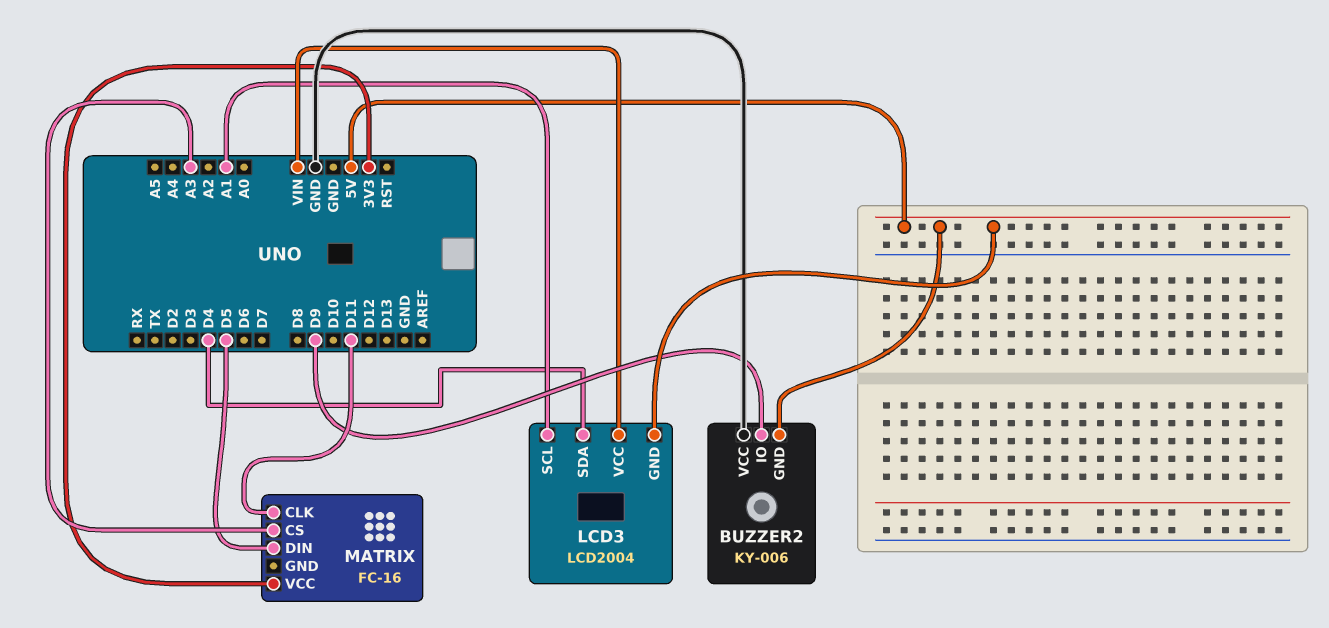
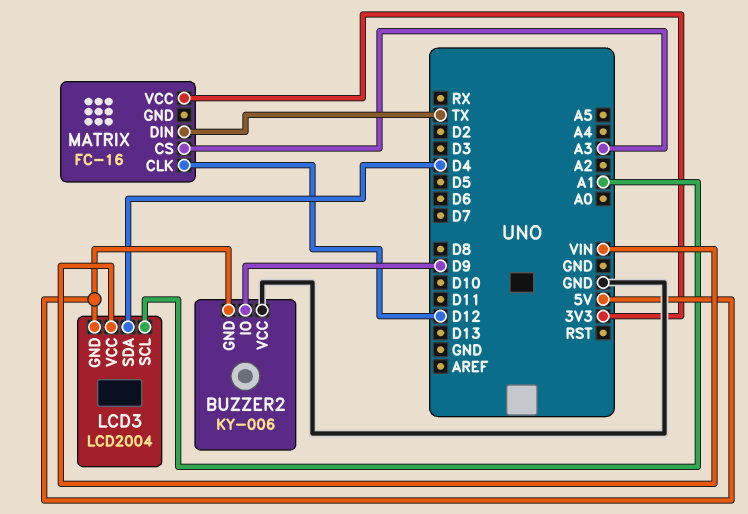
MATRIX pin CLK: D11 -> D12
MATRIX pin DIN: D5 -> TX

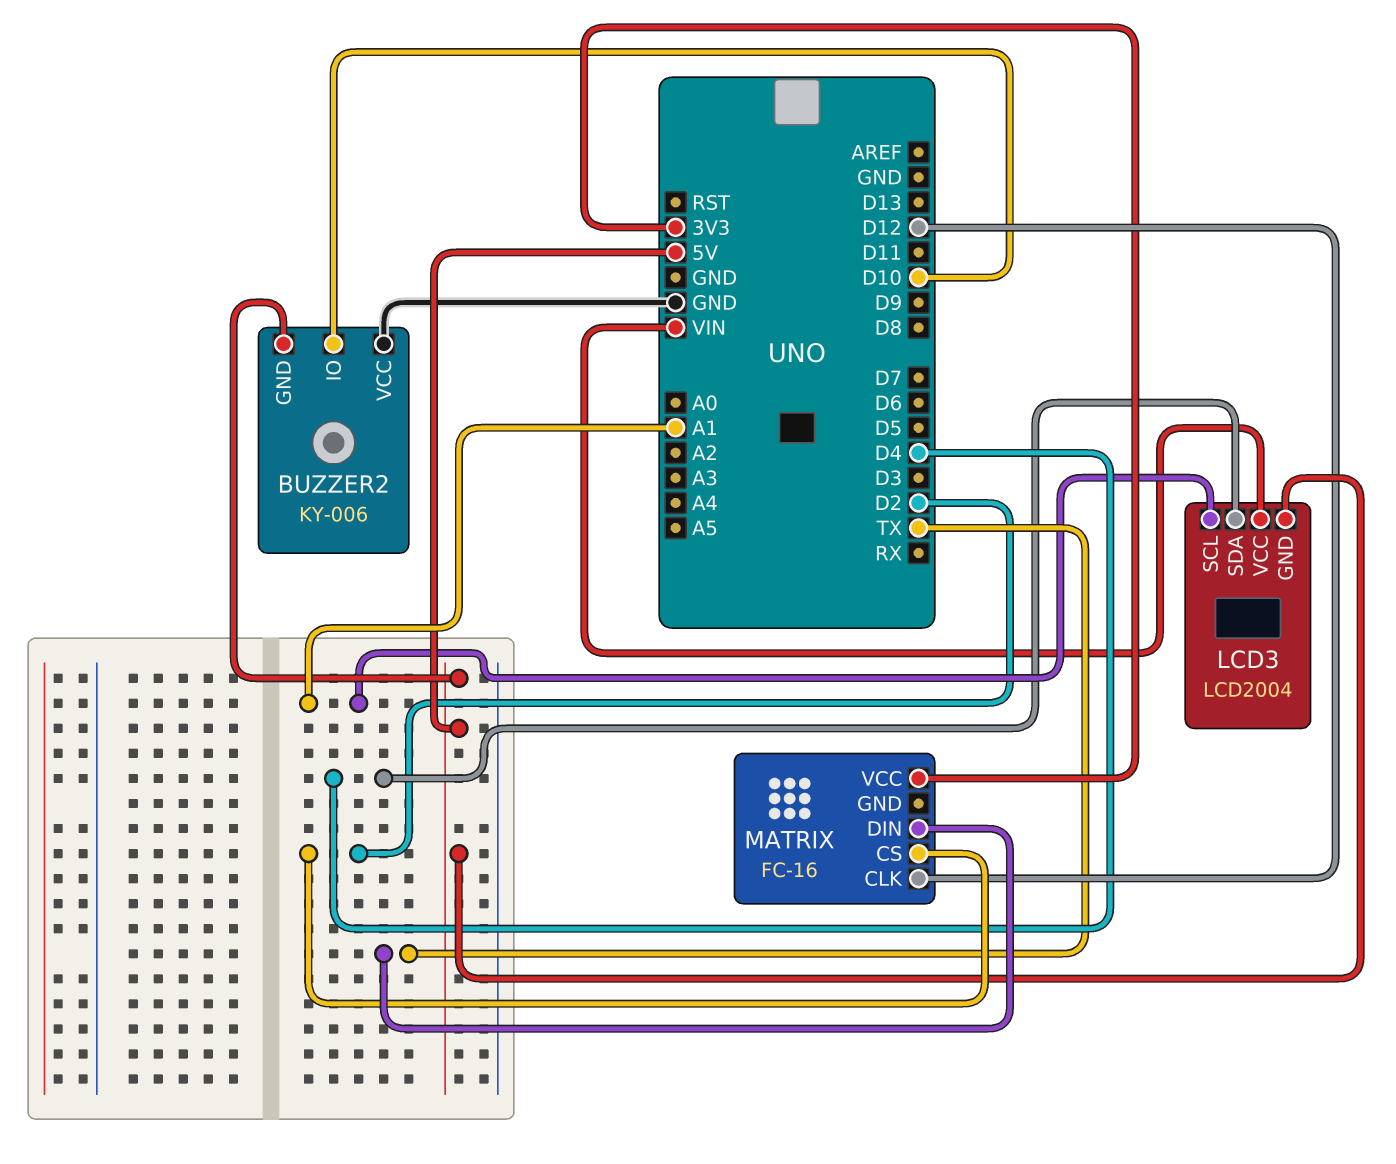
BUZZER2 pin IO: D9 -> D10
MATRIX pin CS: A3 -> D2

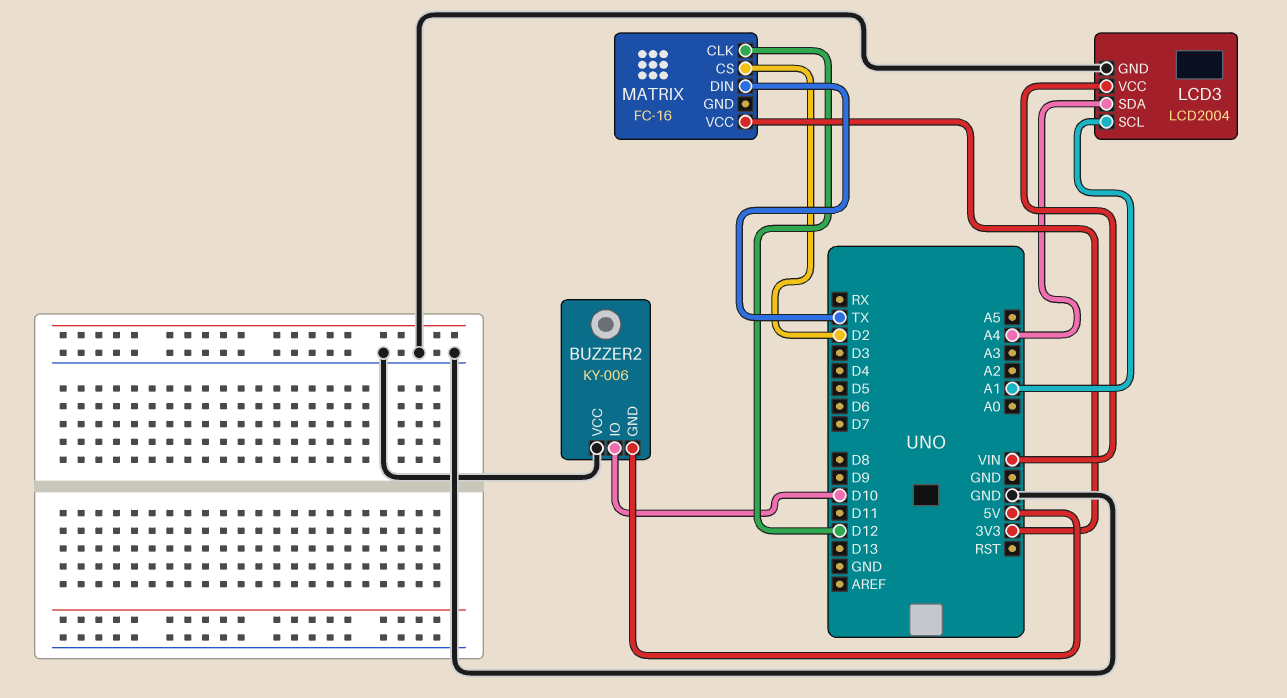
LCD3 pin GND: 5V -> GND
LCD3 pin SDA: D4 -> A4

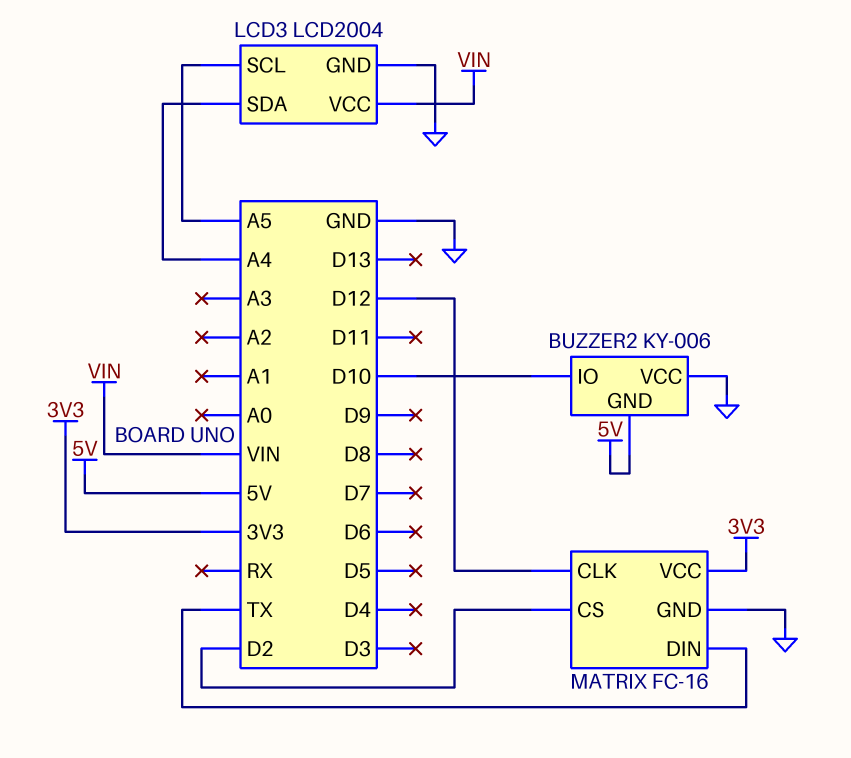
LCD3 pin SCL: A1 -> A5
MATRIX pin GND: none -> GND

